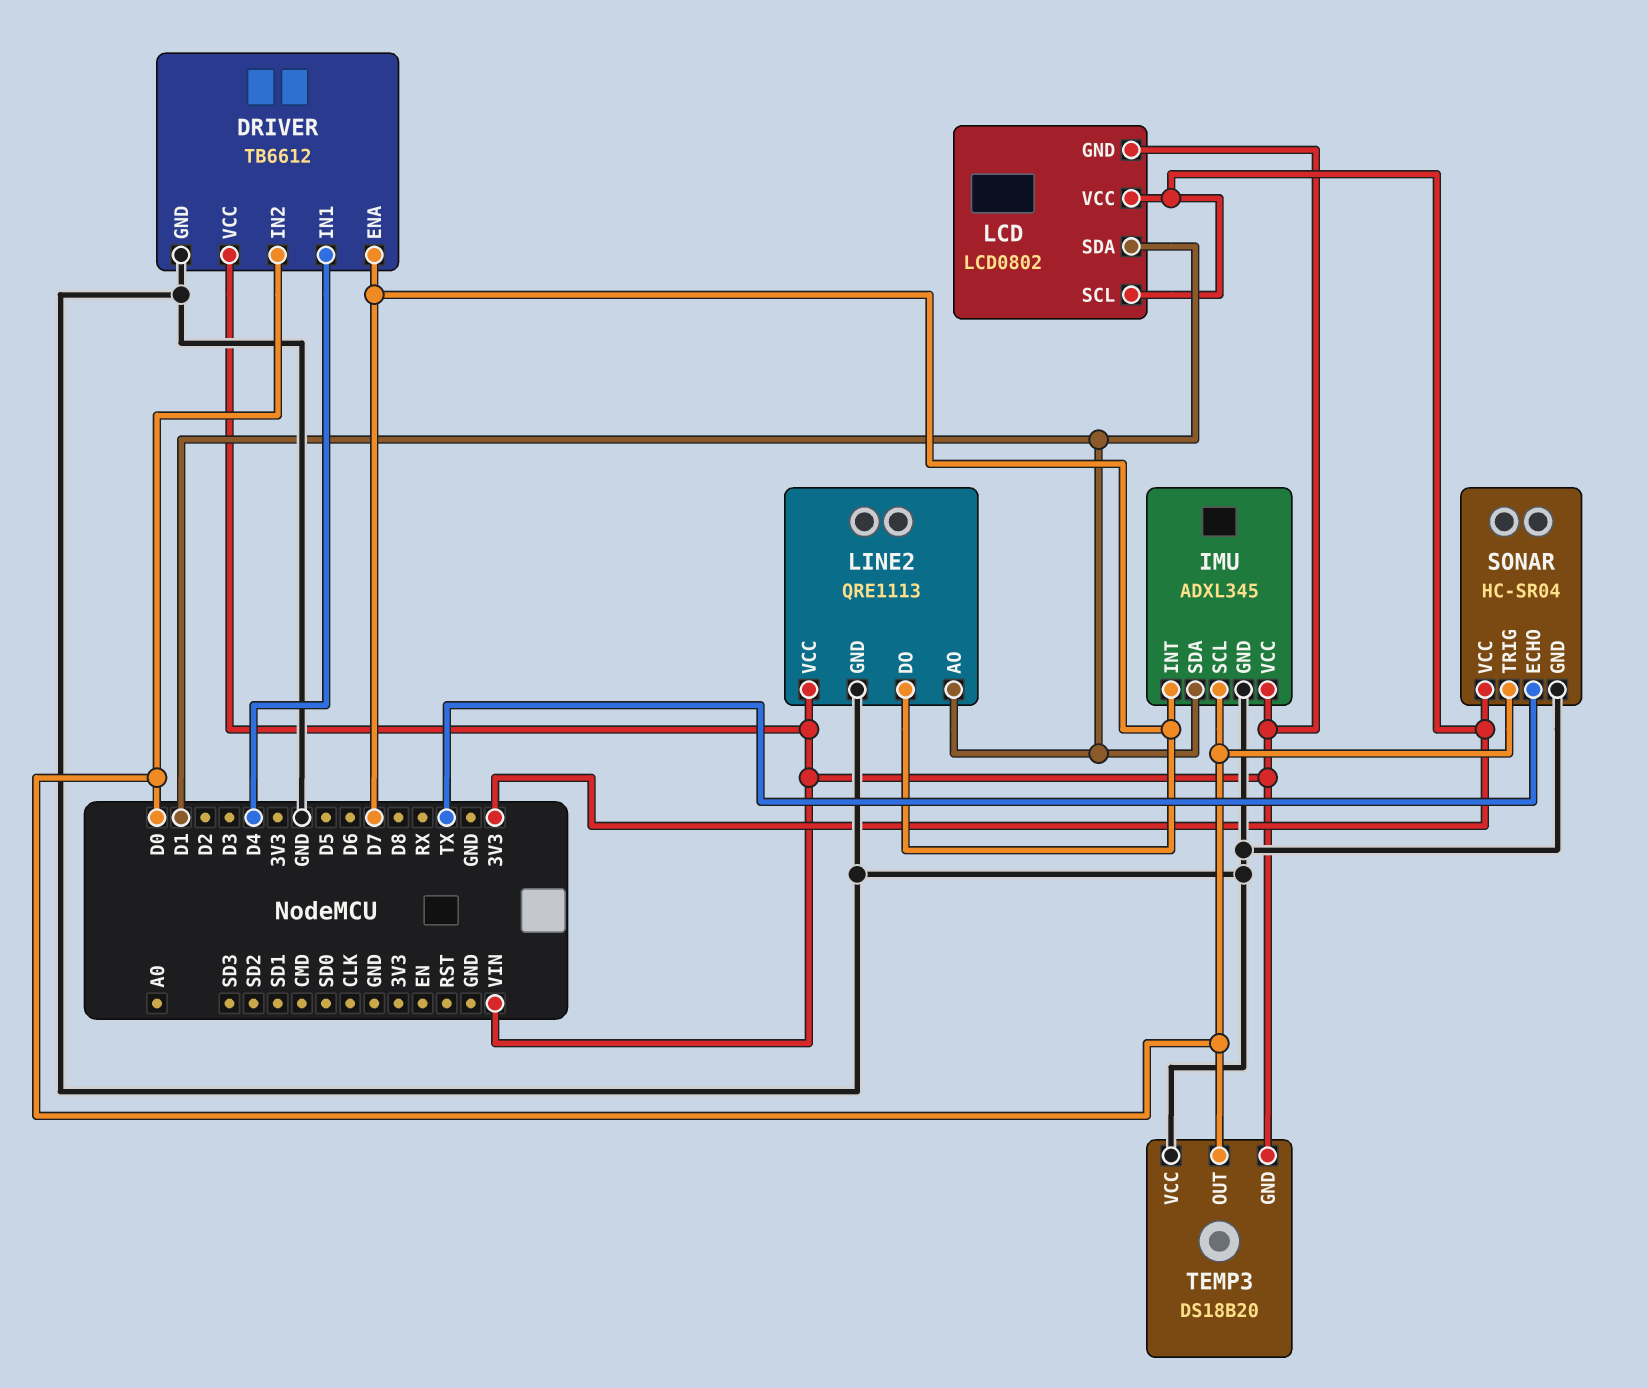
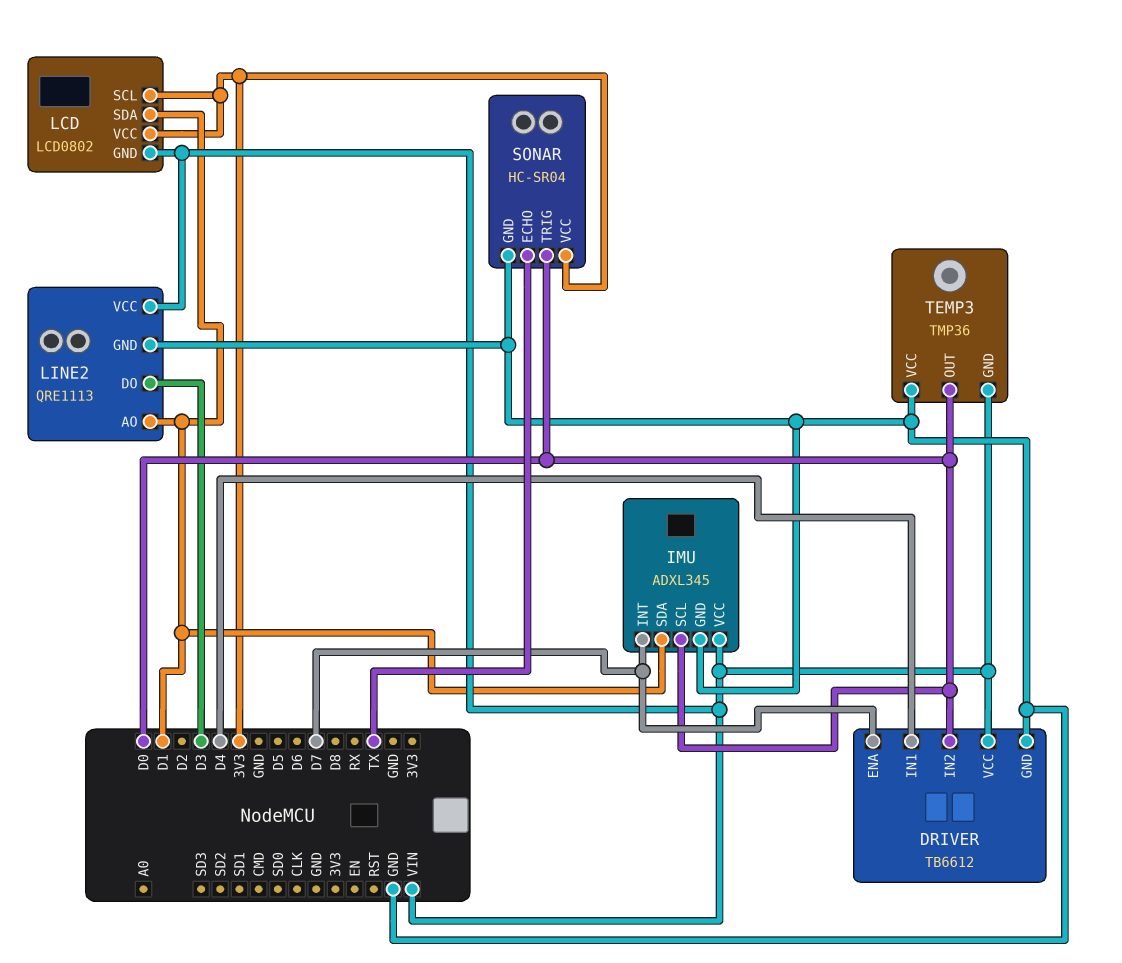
LINE2 pin DO: D7 -> D3
TEMP3: DS18B20 -> TMP36

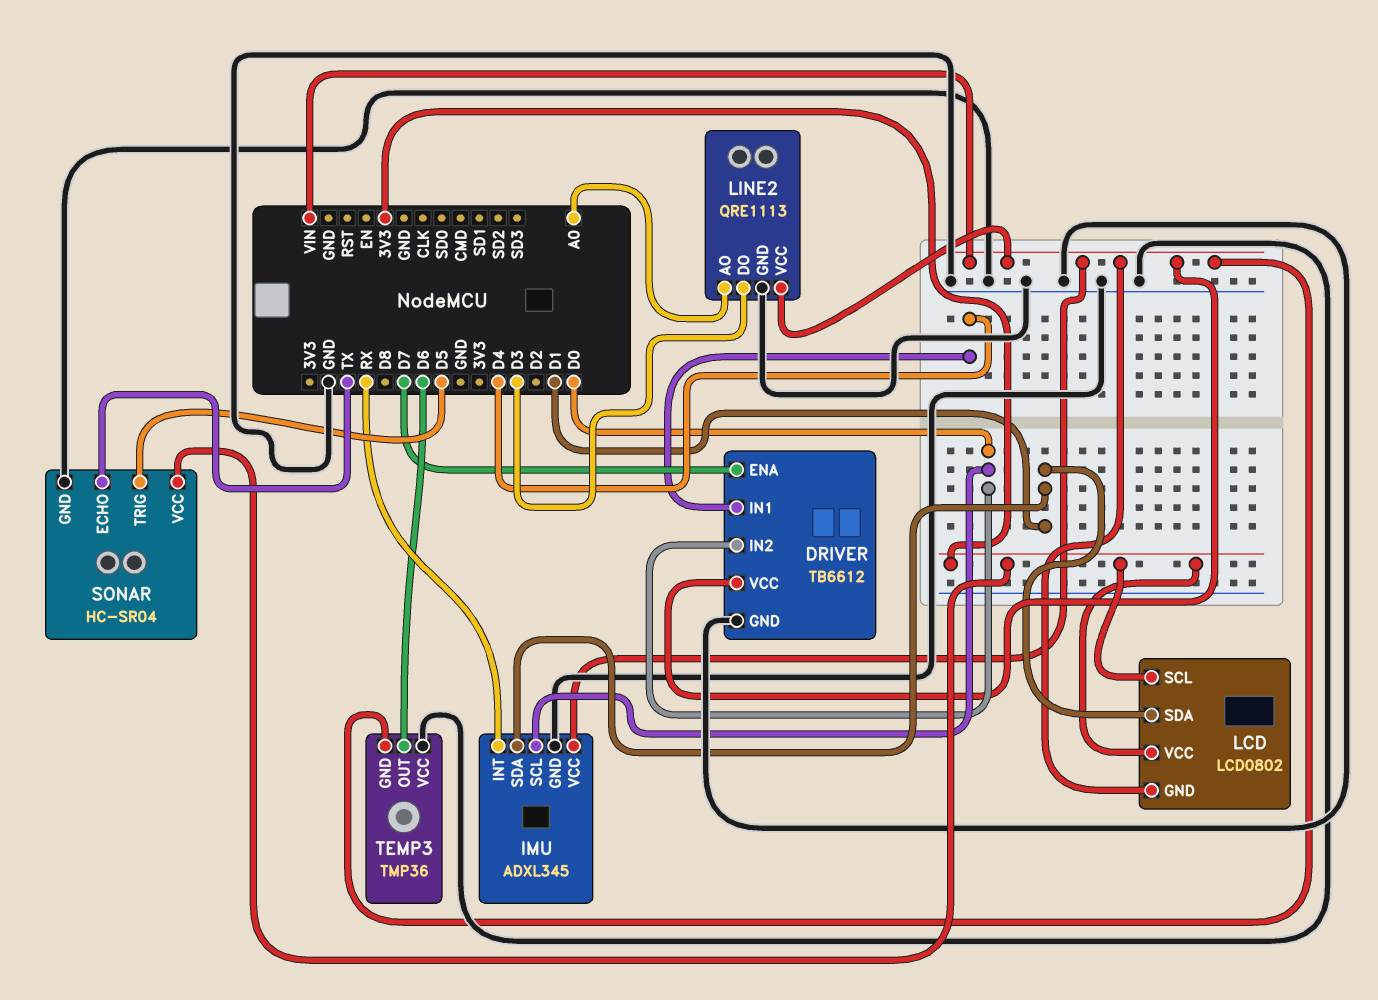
IMU pin INT: D7 -> RX
LINE2 pin AO: D1 -> A0
SONAR pin TRIG: D0 -> D5
TEMP3 pin OUT: D0 -> D6

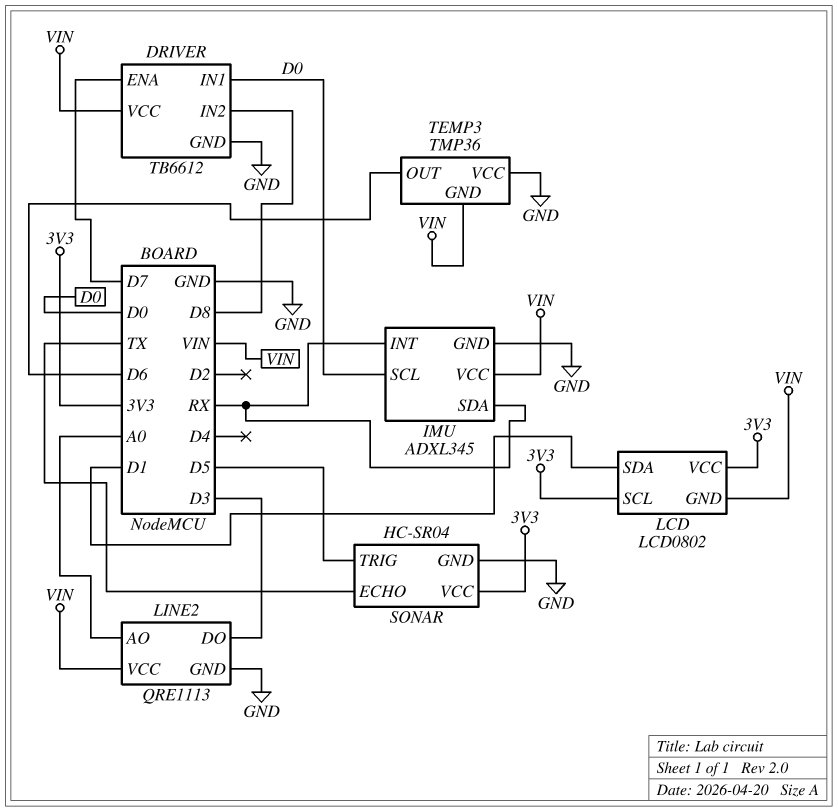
DRIVER pin IN1: D4 -> D0
DRIVER pin IN2: D0 -> D8
IMU pin SDA: D1 -> RX

